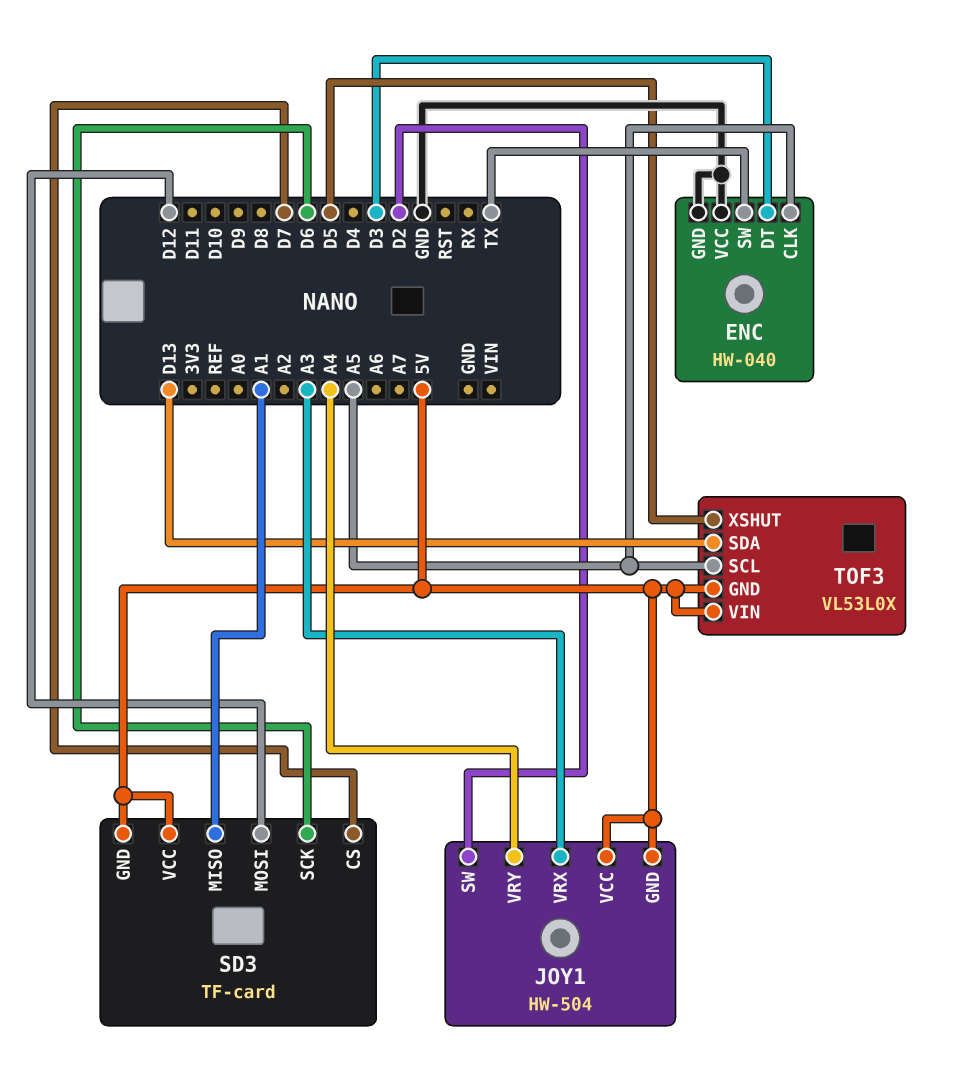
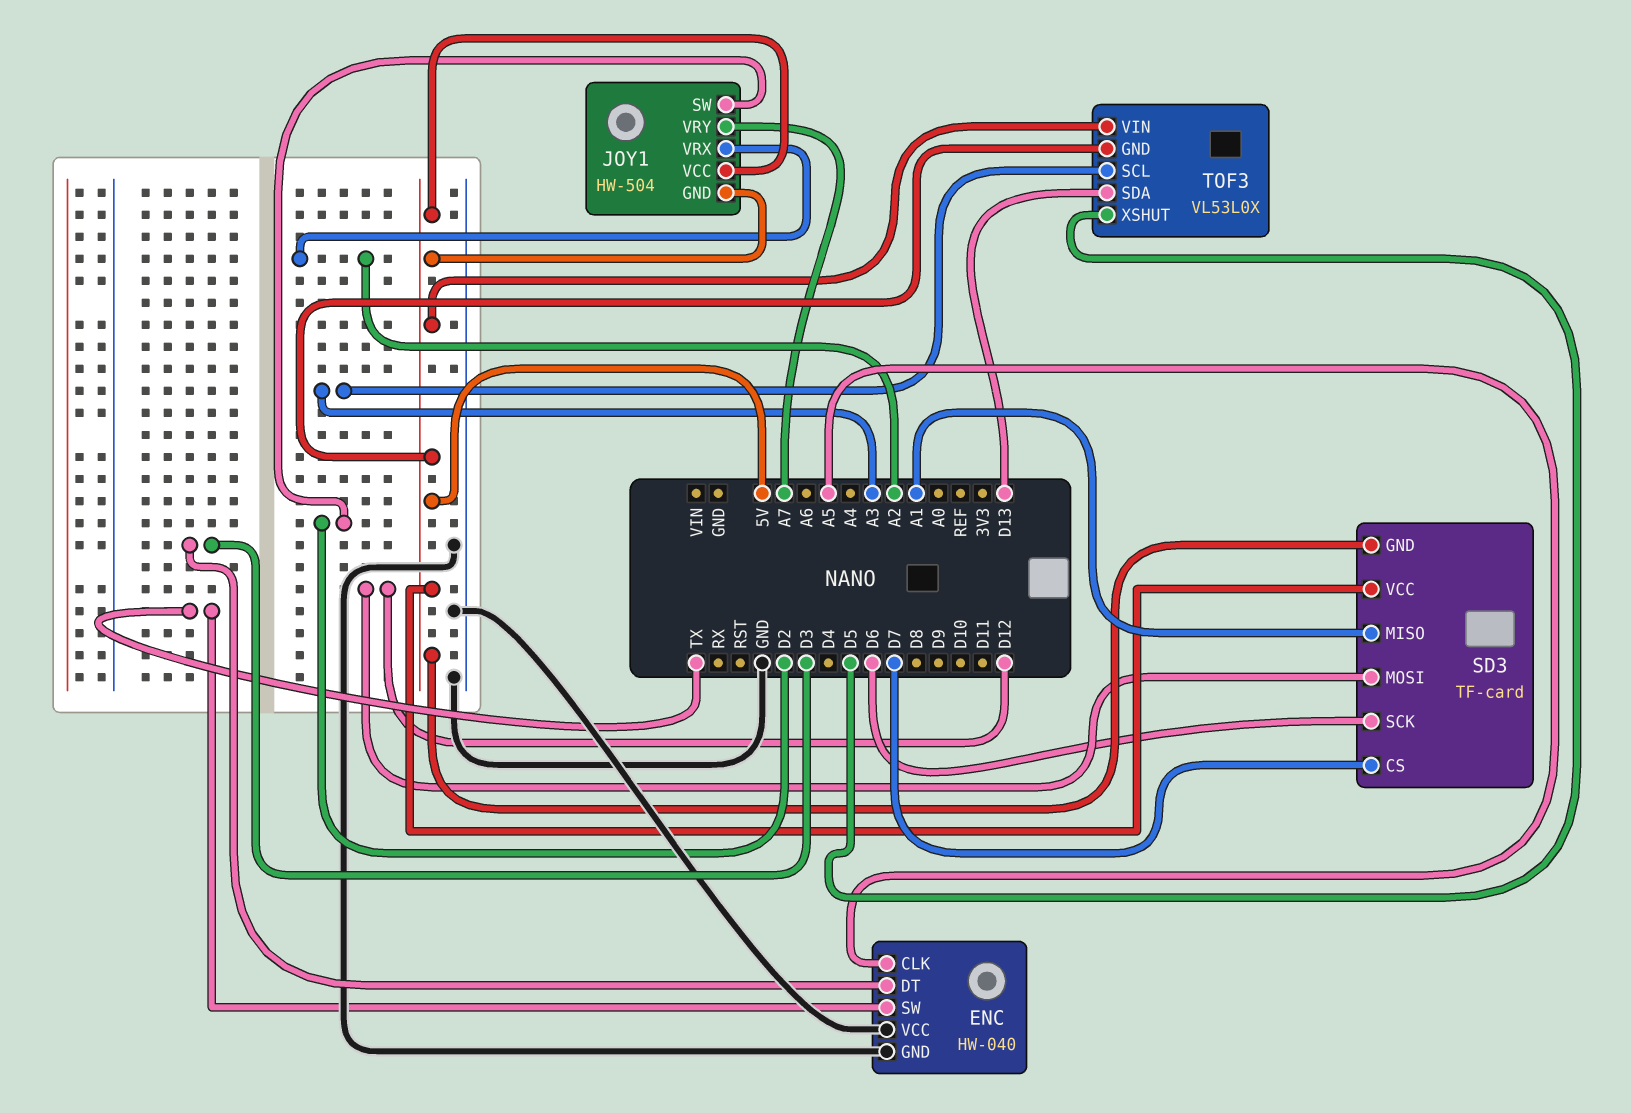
JOY1 pin VRX: A3 -> A2
JOY1 pin VRY: A4 -> A7
TOF3 pin SCL: A5 -> A3

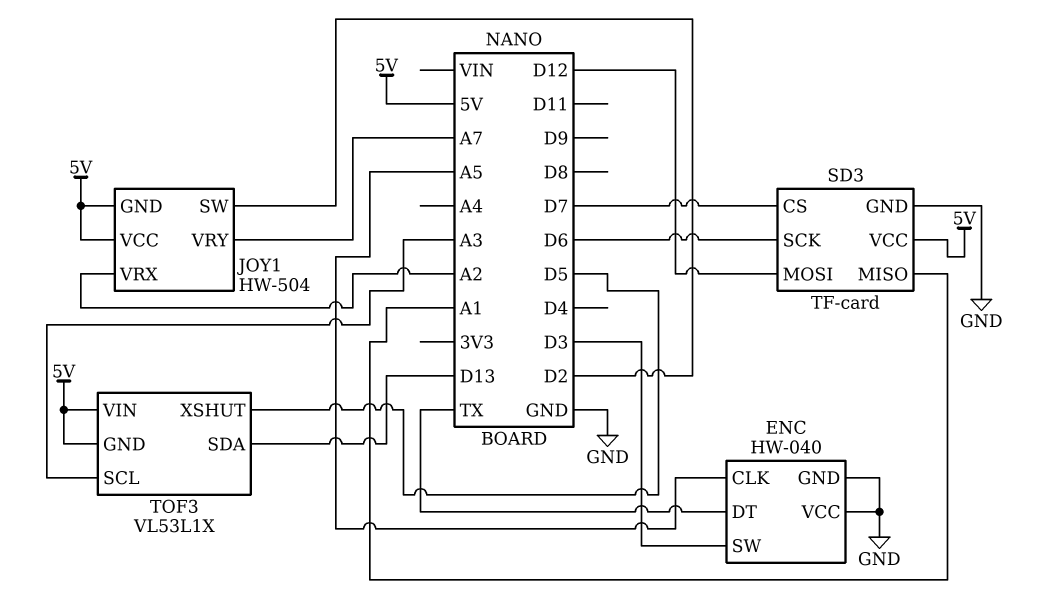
ENC pin DT: D3 -> TX
ENC pin SW: TX -> D3
SD3 pin GND: 5V -> GND
TOF3: VL53L0X -> VL53L1X

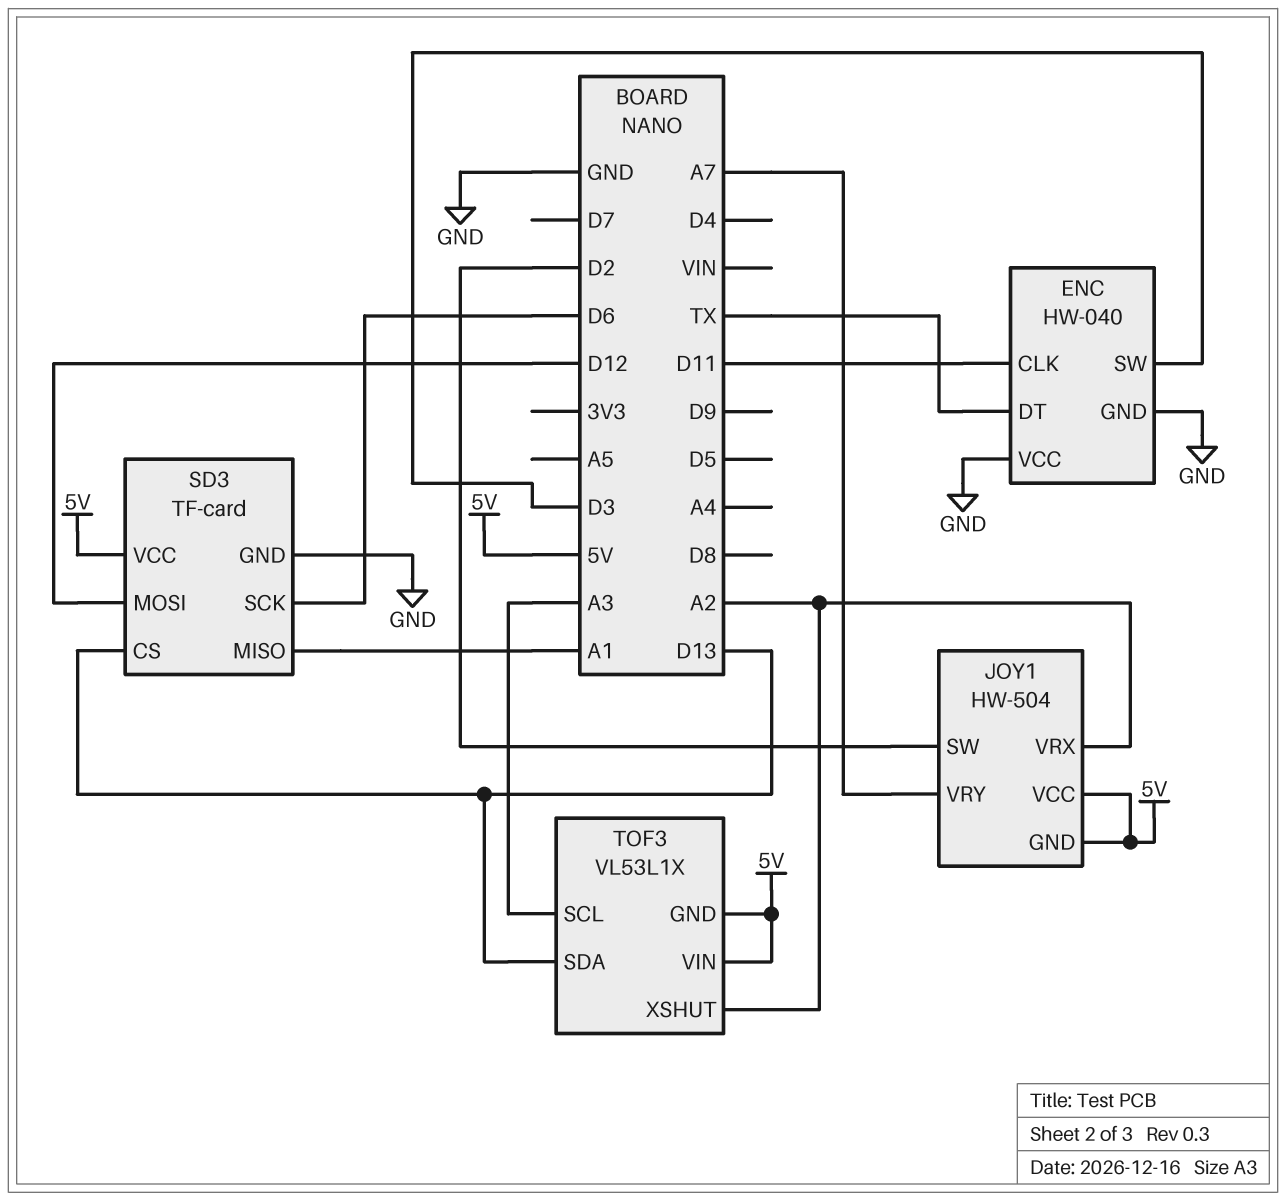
ENC pin CLK: A5 -> D11
SD3 pin CS: D7 -> D13
TOF3 pin XSHUT: D5 -> A2

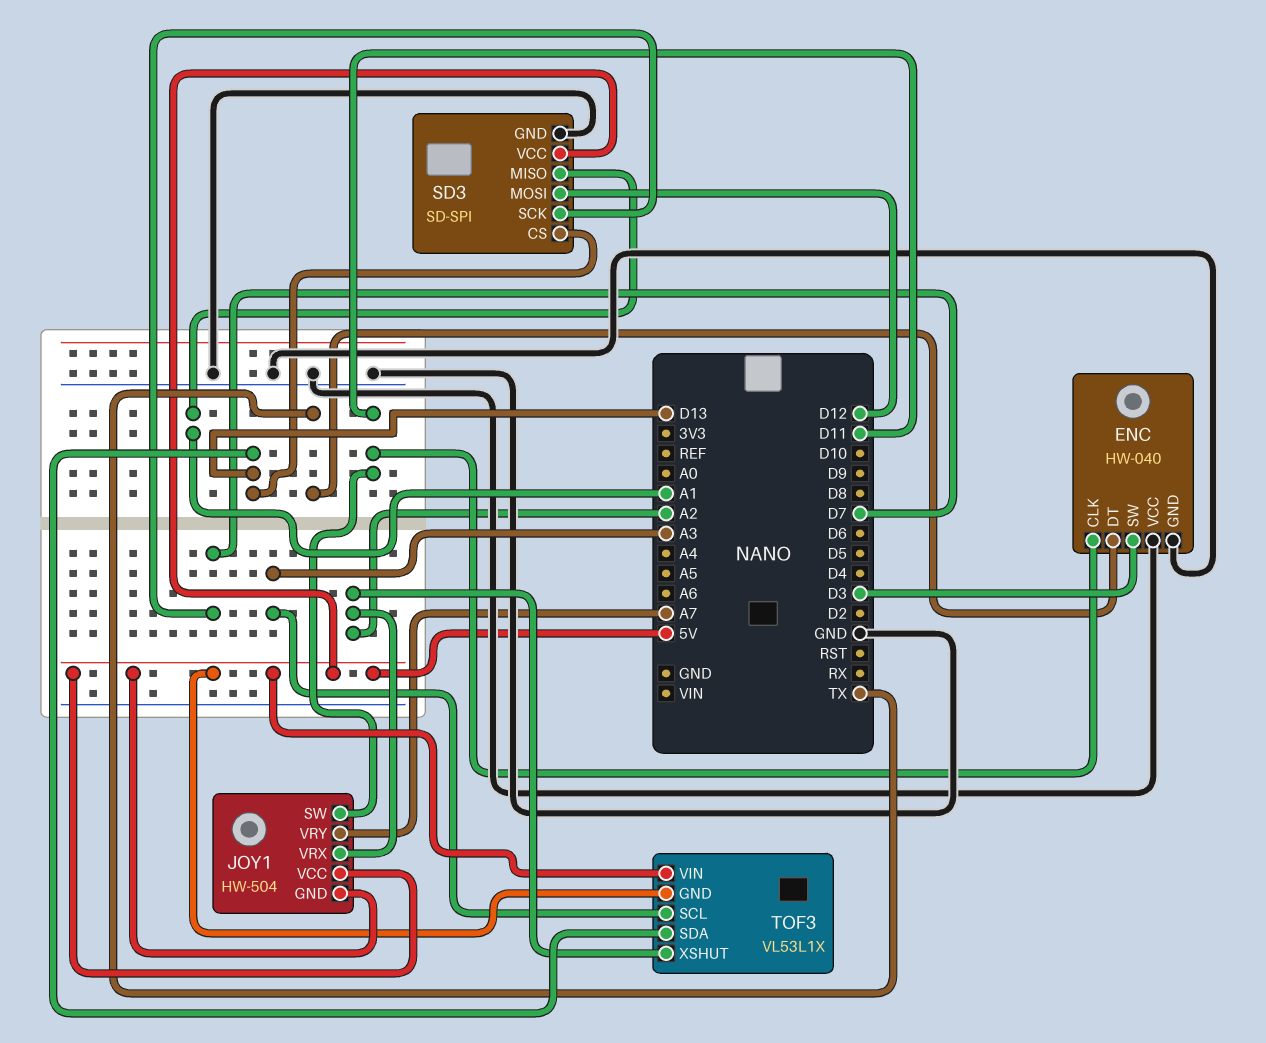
JOY1 pin SW: D2 -> D11
SD3: TF-card -> SD-SPI
SD3 pin SCK: D6 -> D7

